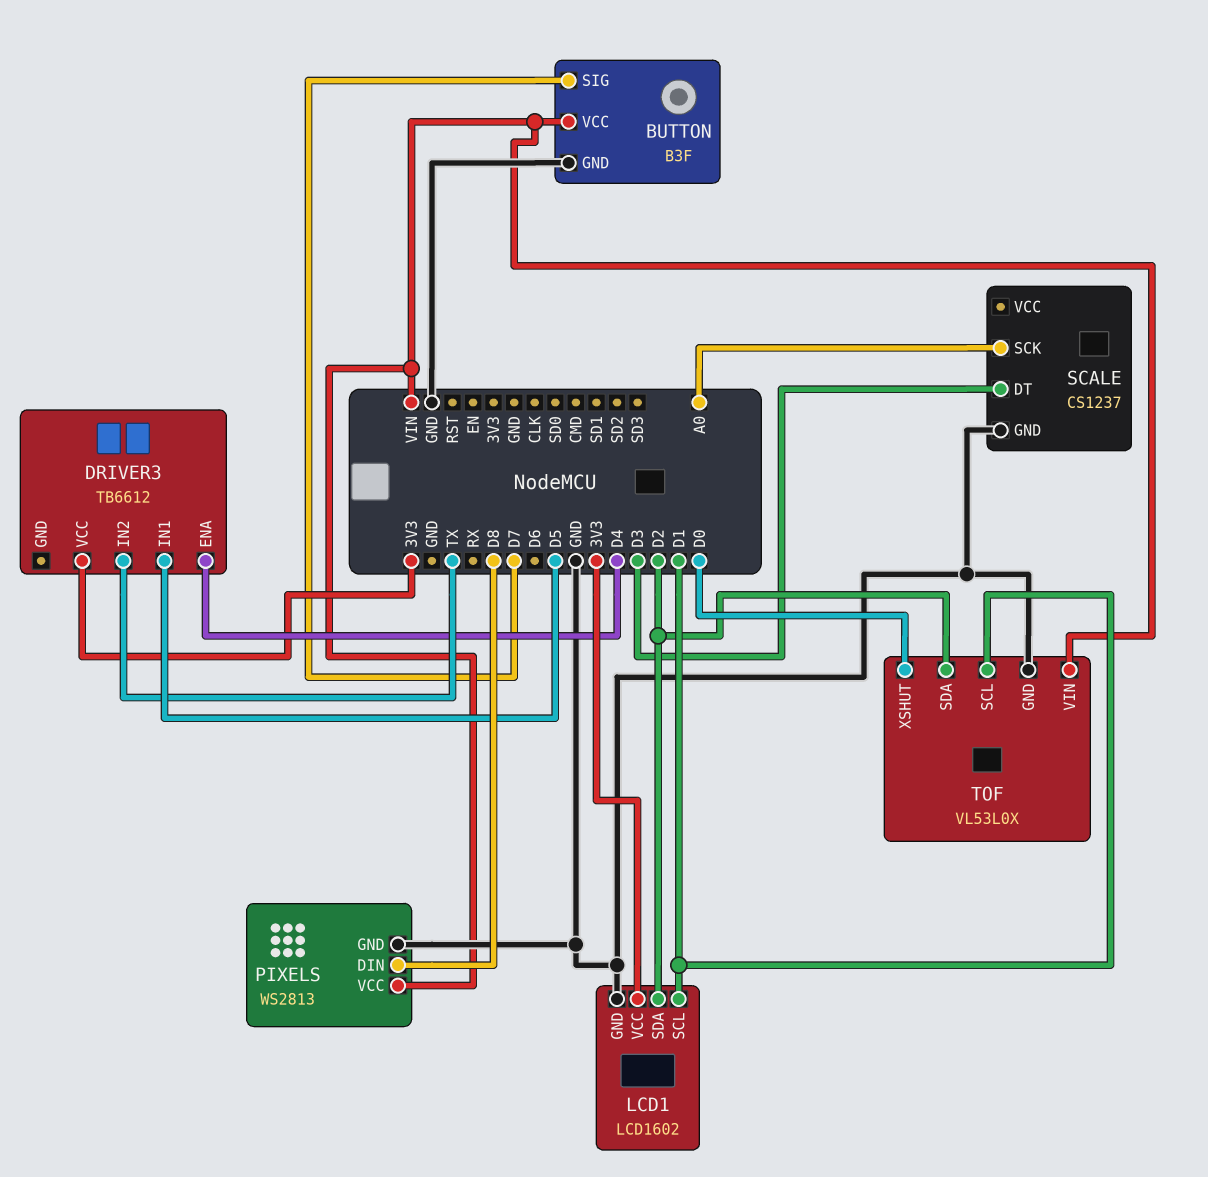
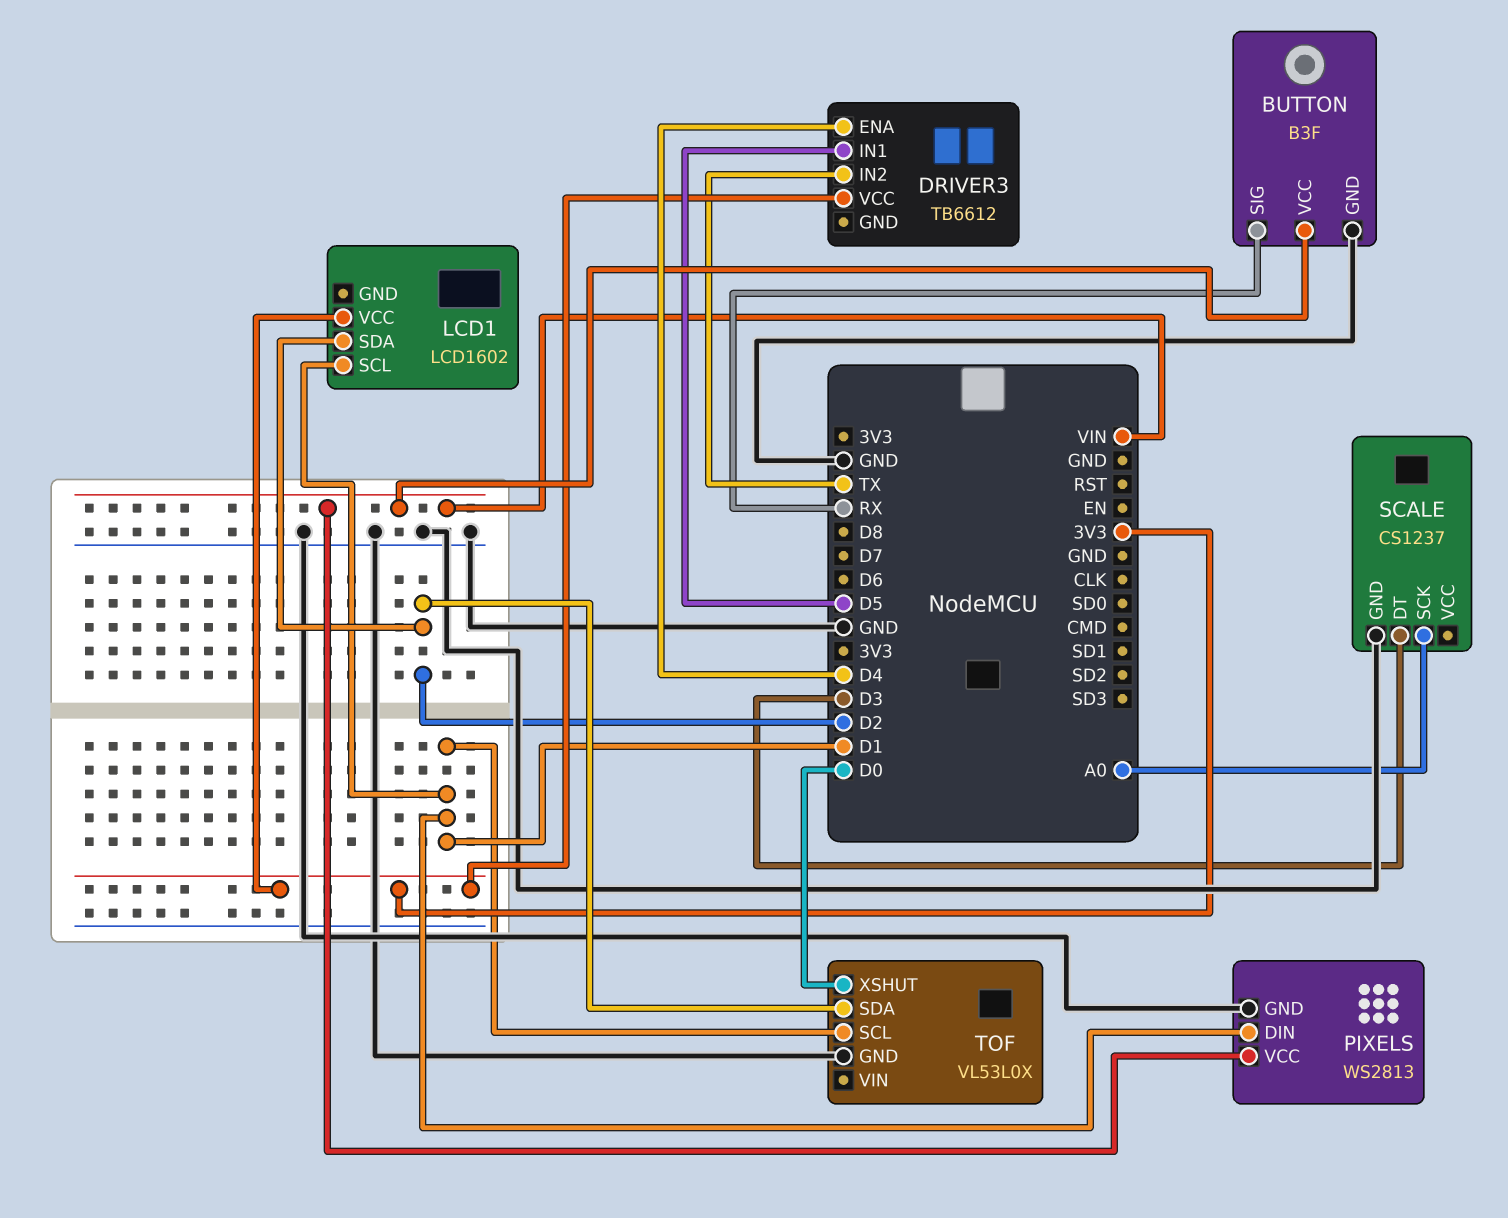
BUTTON pin SIG: D7 -> RX
LCD1 pin GND: GND -> none
PIXELS pin DIN: D8 -> D1
TOF pin VIN: VIN -> none

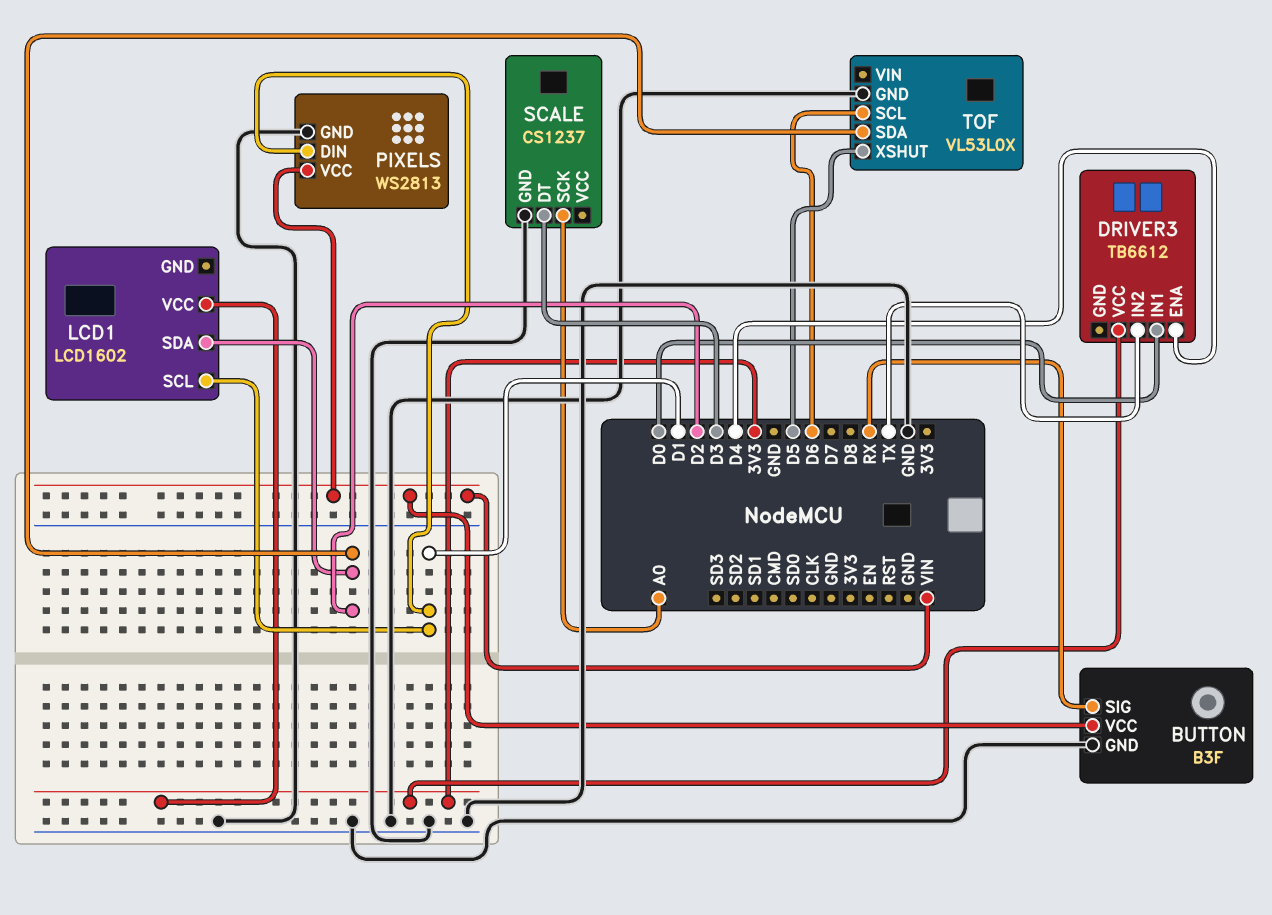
DRIVER3 pin IN1: D5 -> D0
TOF pin SCL: D1 -> D6
TOF pin XSHUT: D0 -> D5

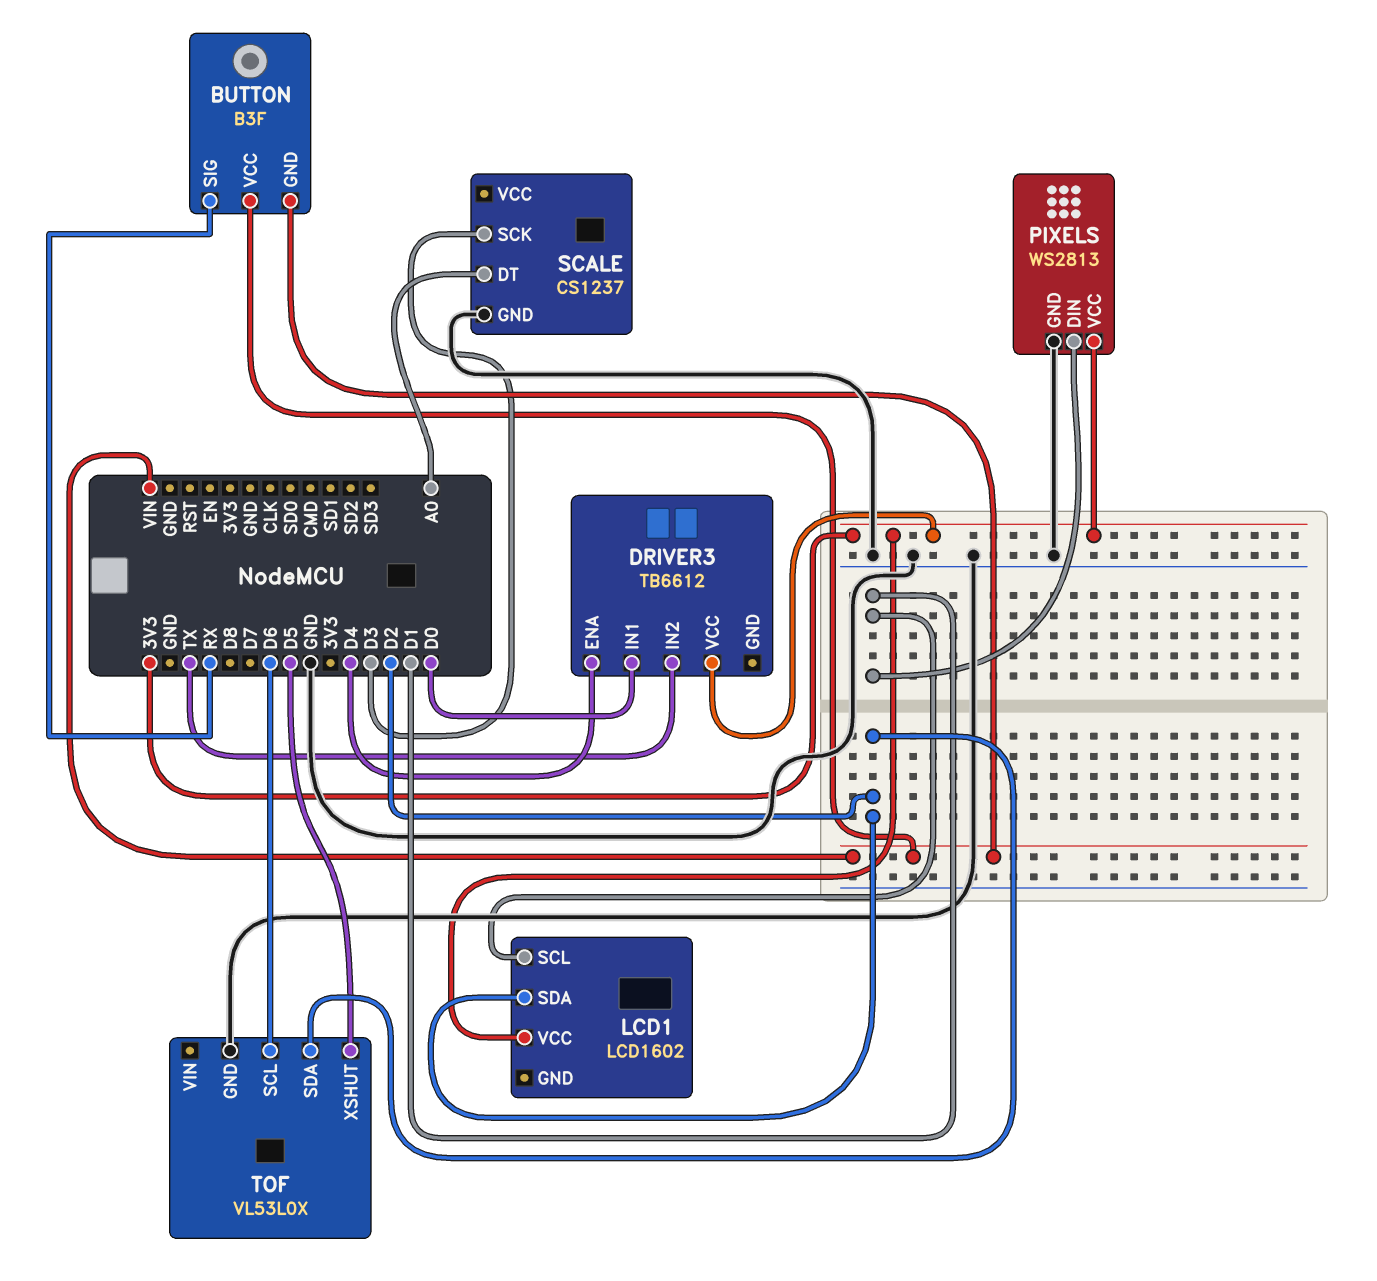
BUTTON pin GND: GND -> VIN
PIXELS pin VCC: VIN -> 3V3
SCALE pin DT: D3 -> A0
SCALE pin SCK: A0 -> D3

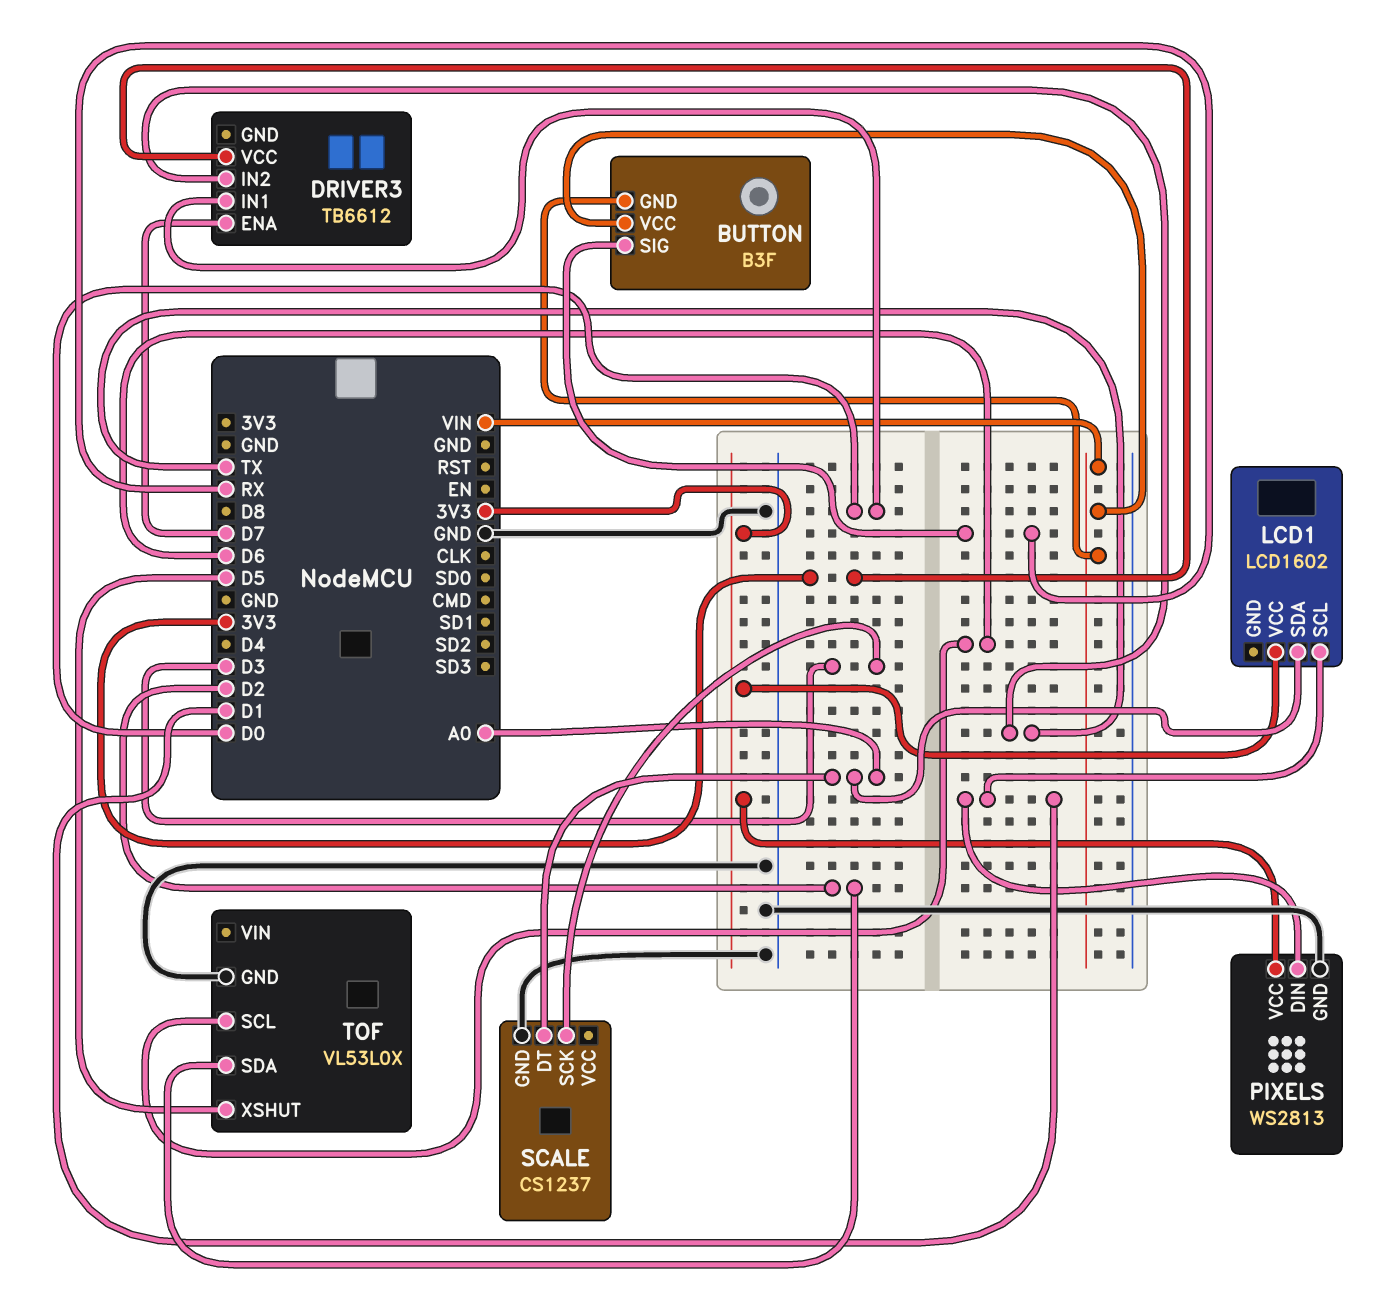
DRIVER3 pin ENA: D4 -> D7
LCD1 pin SDA: D2 -> A0

